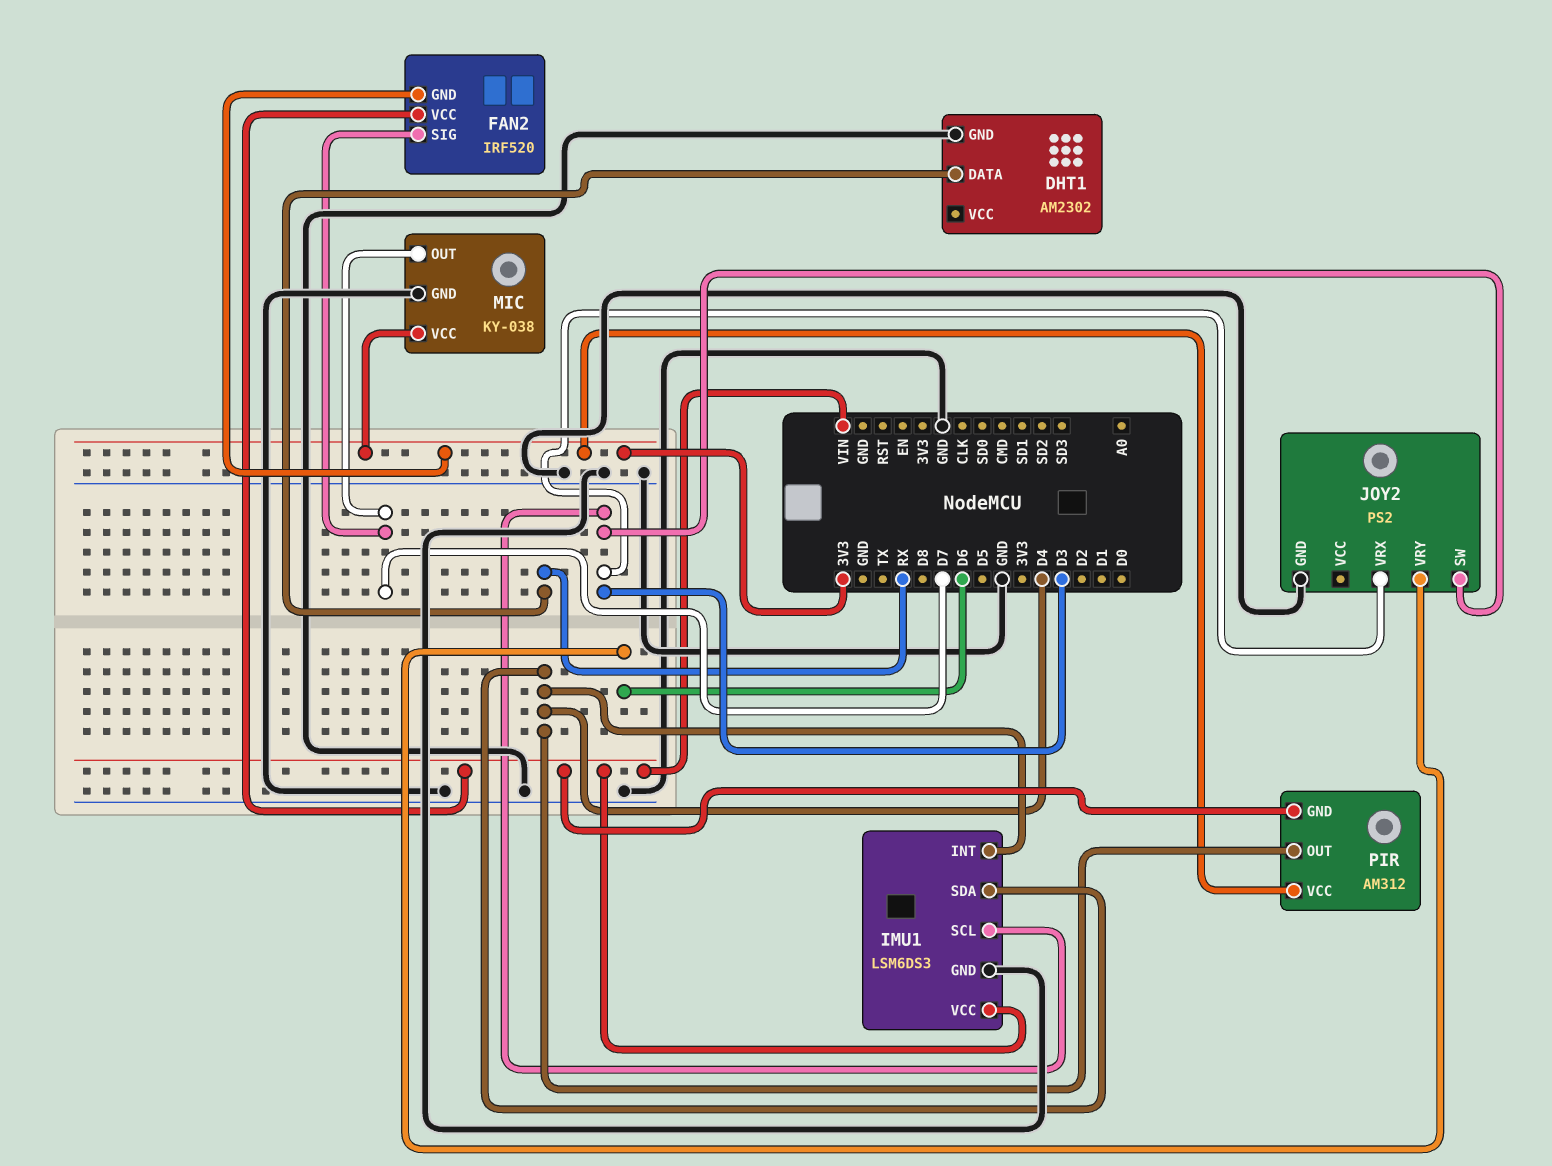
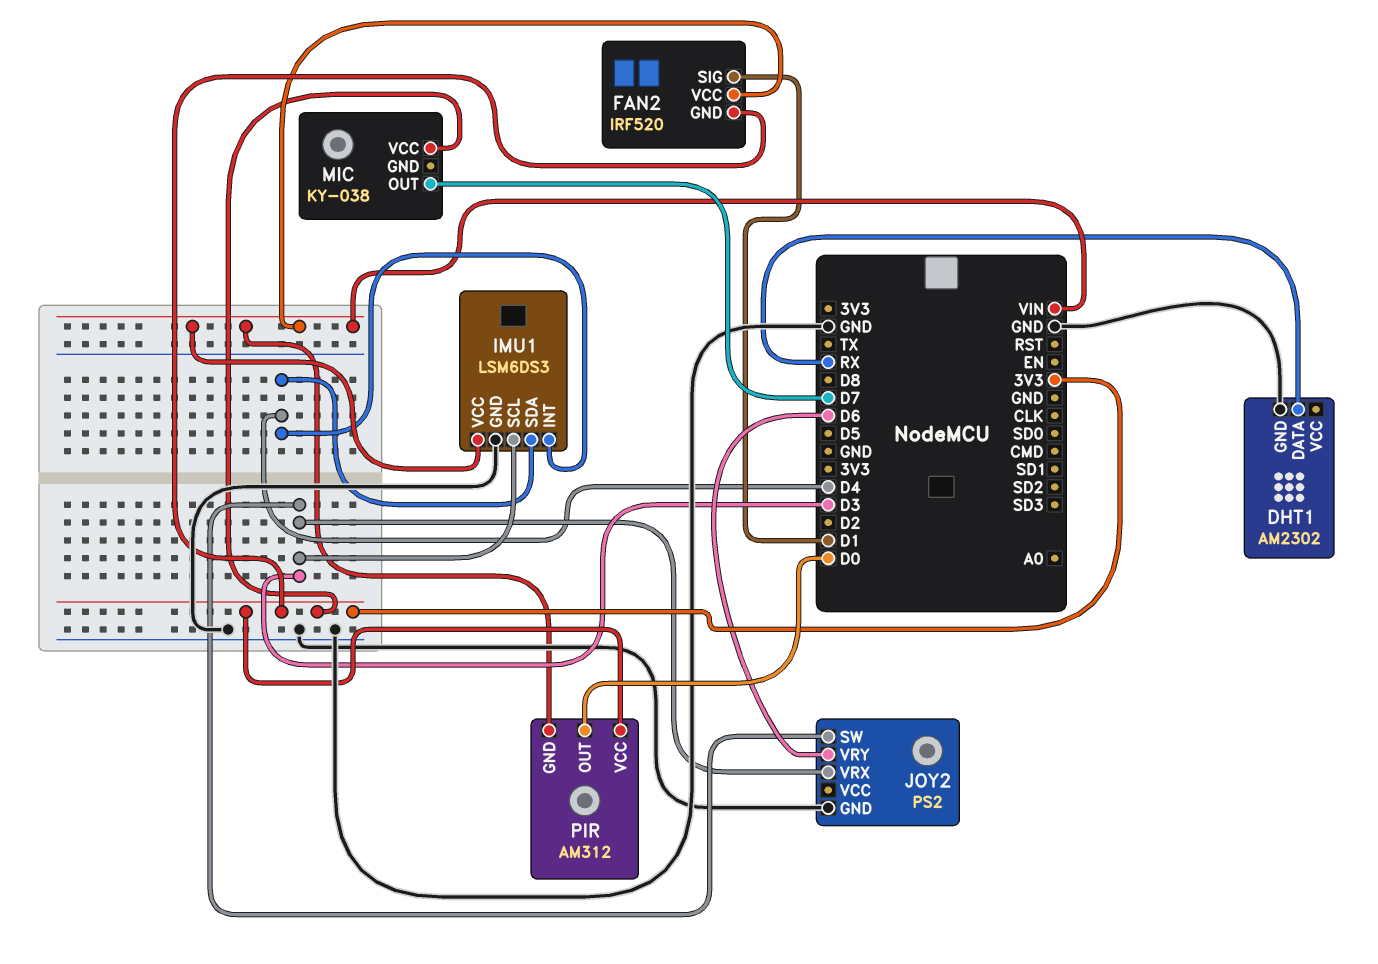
FAN2 pin SIG: D7 -> D1
MIC pin GND: GND -> none
PIR pin OUT: D4 -> D0

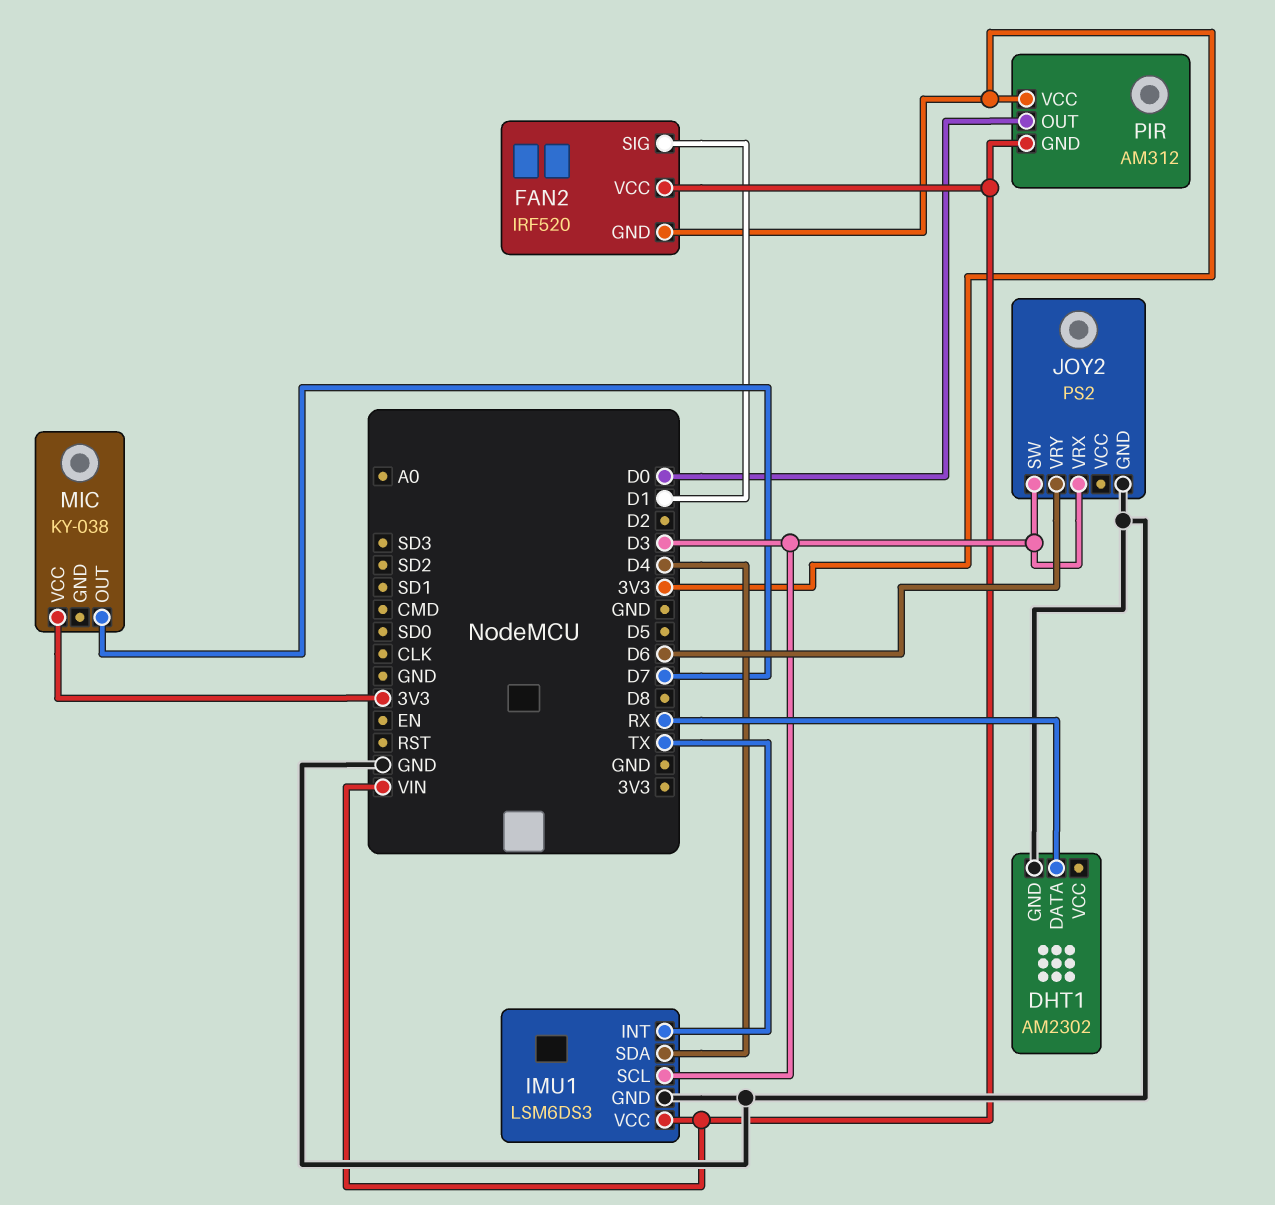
IMU1 pin INT: D4 -> TX

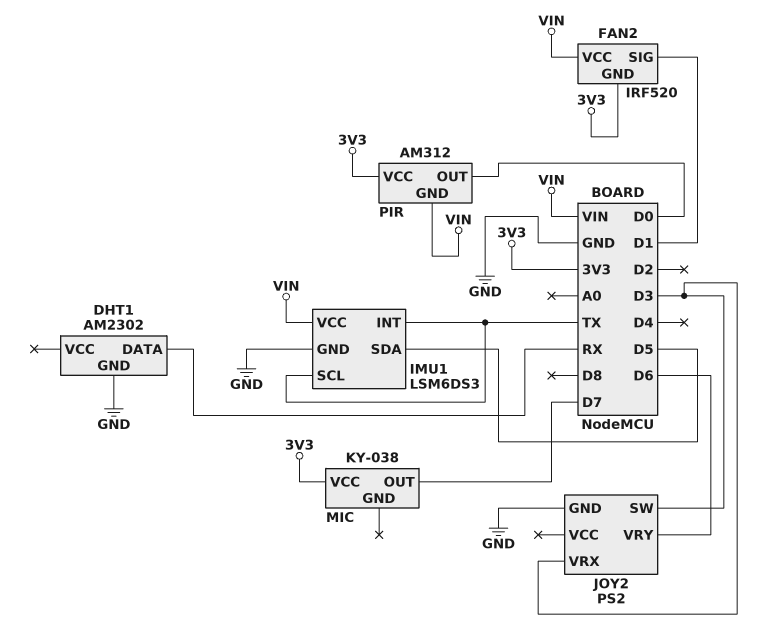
IMU1 pin SCL: D3 -> TX
IMU1 pin SDA: D4 -> D5

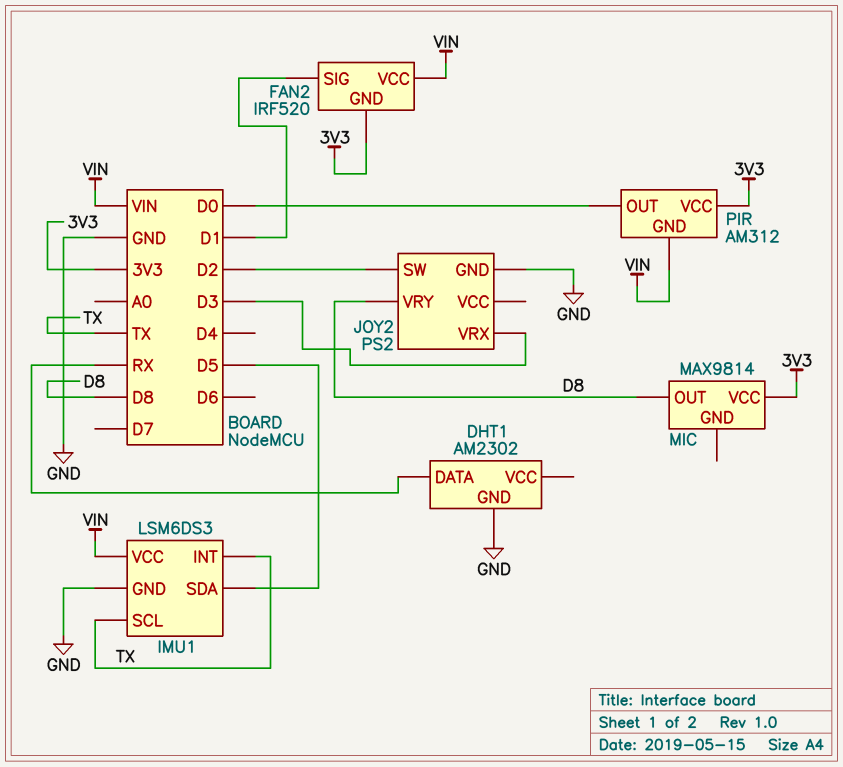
JOY2 pin SW: D3 -> D2
JOY2 pin VRY: D6 -> D8
MIC: KY-038 -> MAX9814
MIC pin OUT: D7 -> D8

